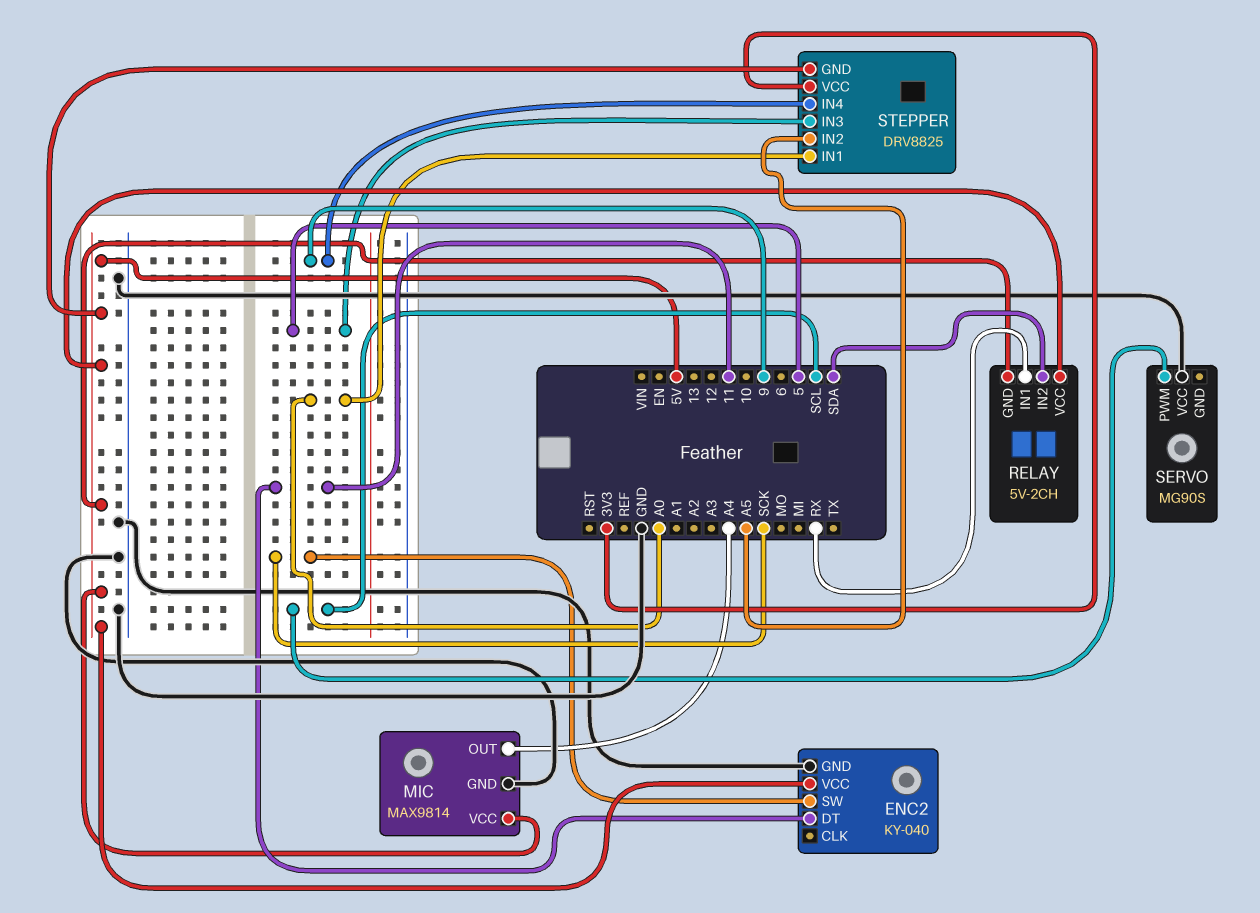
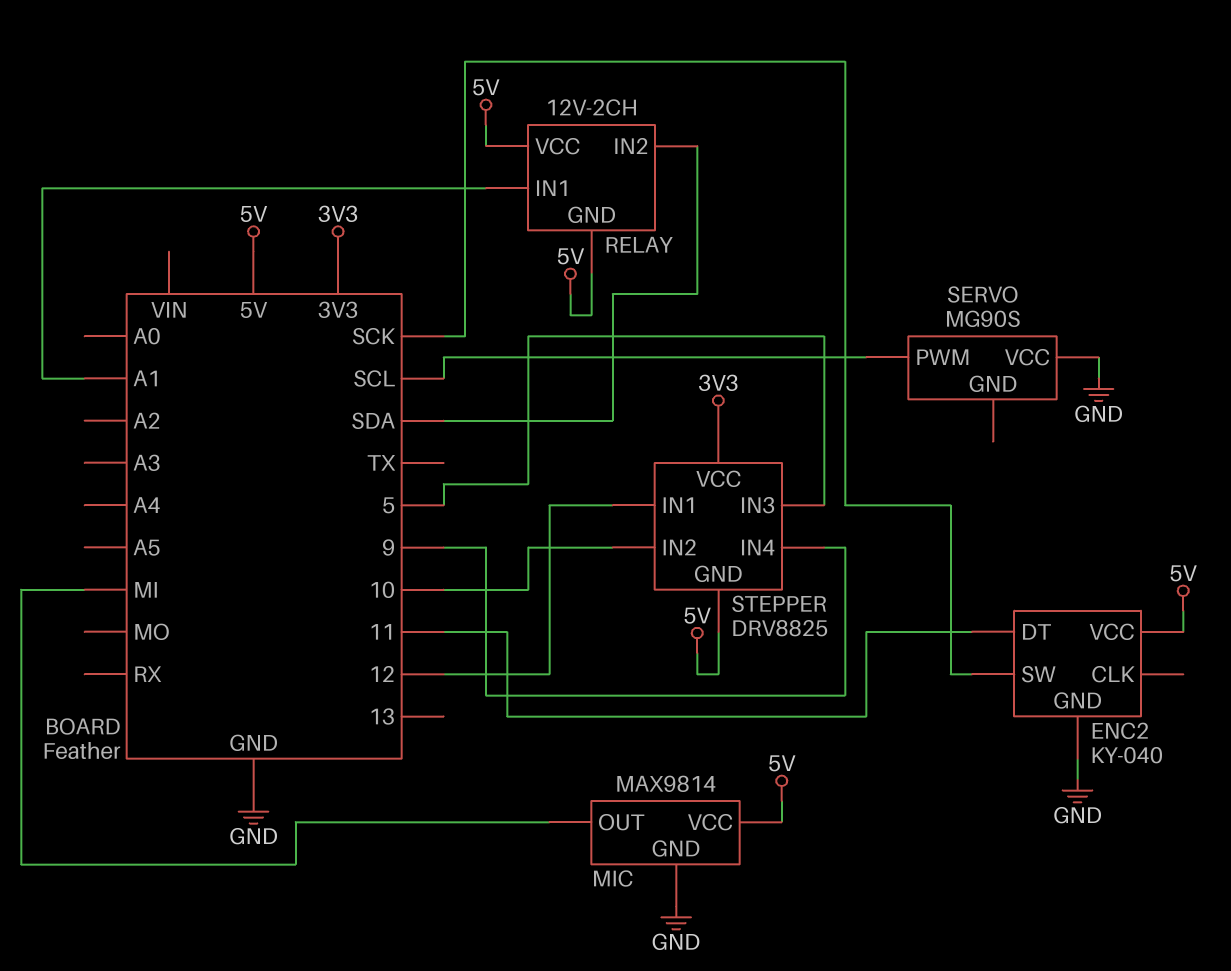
MIC pin OUT: A4 -> MI
RELAY: 5V-2CH -> 12V-2CH
RELAY pin IN1: RX -> A1
STEPPER pin IN1: A0 -> 12
STEPPER pin IN2: A5 -> 10

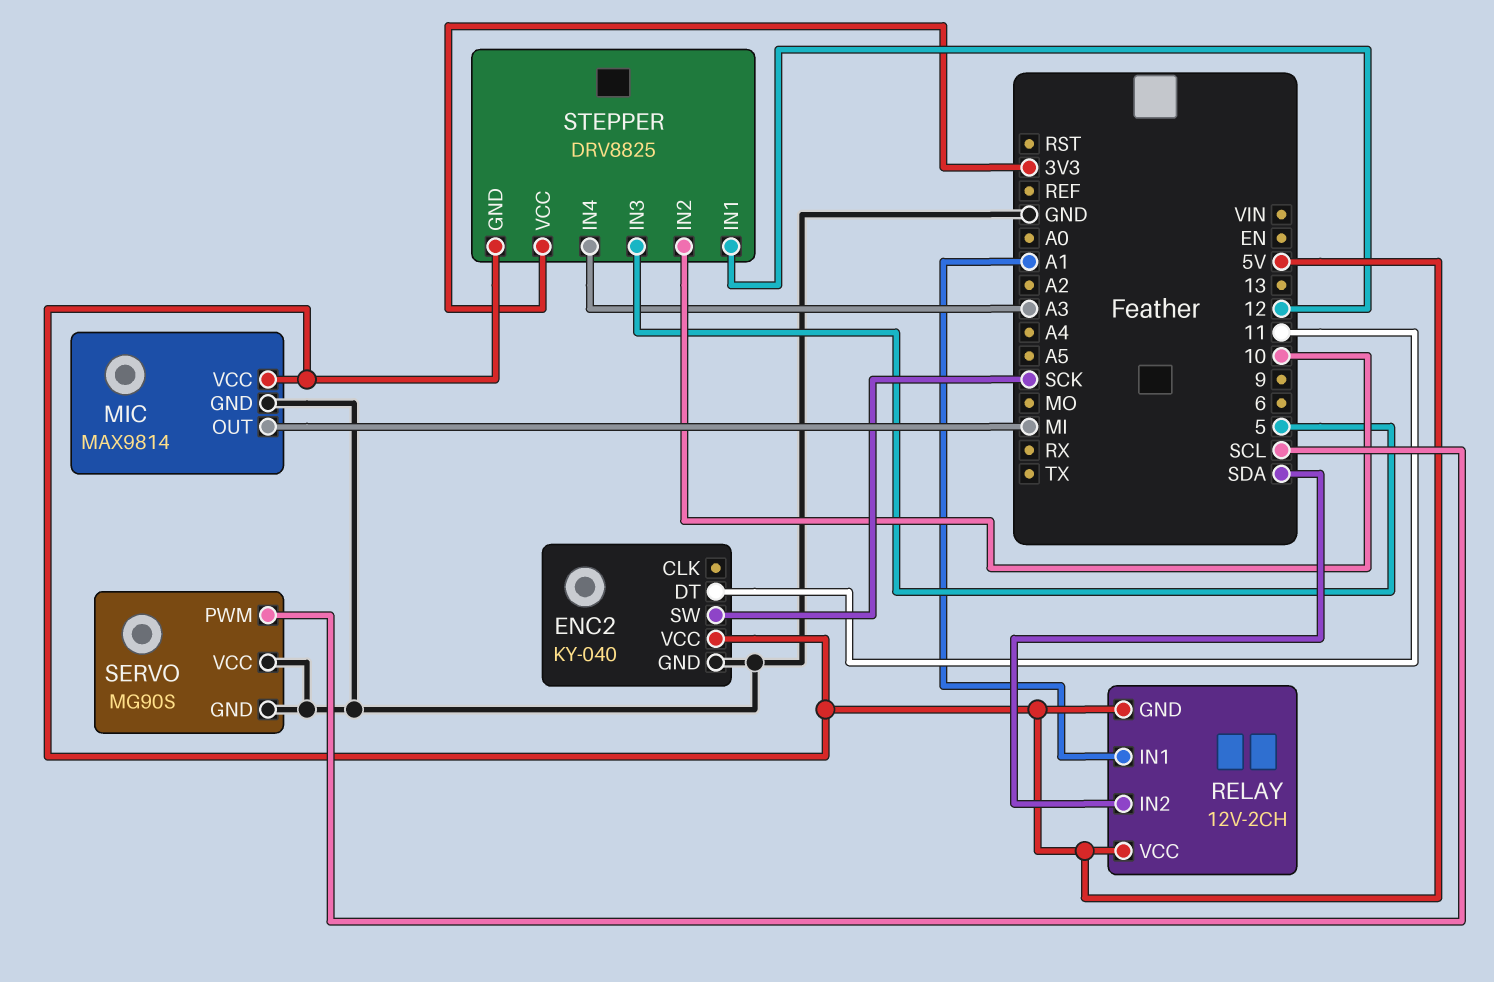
SERVO pin GND: none -> GND
STEPPER pin IN4: 9 -> A3

